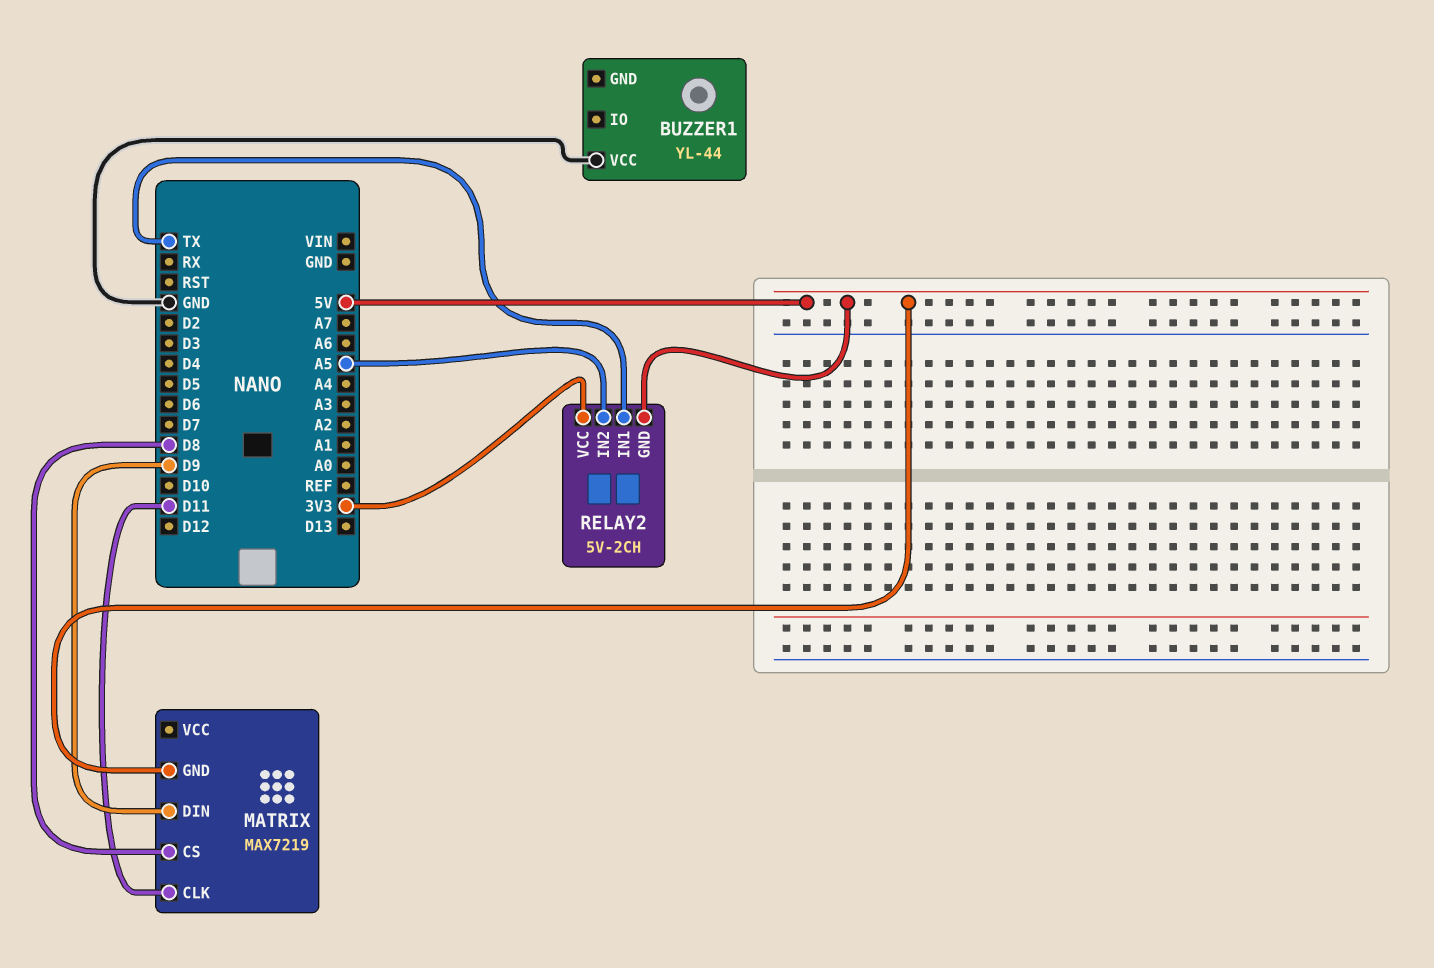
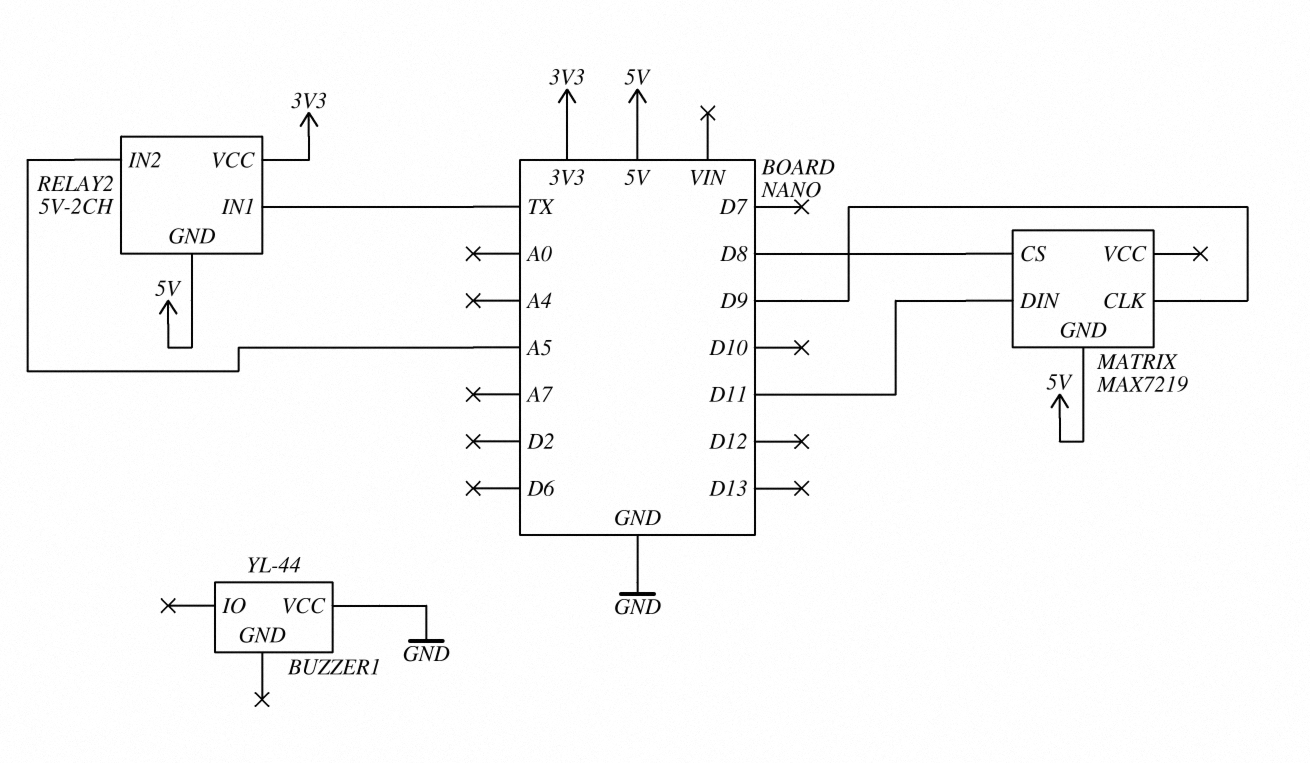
MATRIX pin CLK: D11 -> D9
MATRIX pin DIN: D9 -> D11

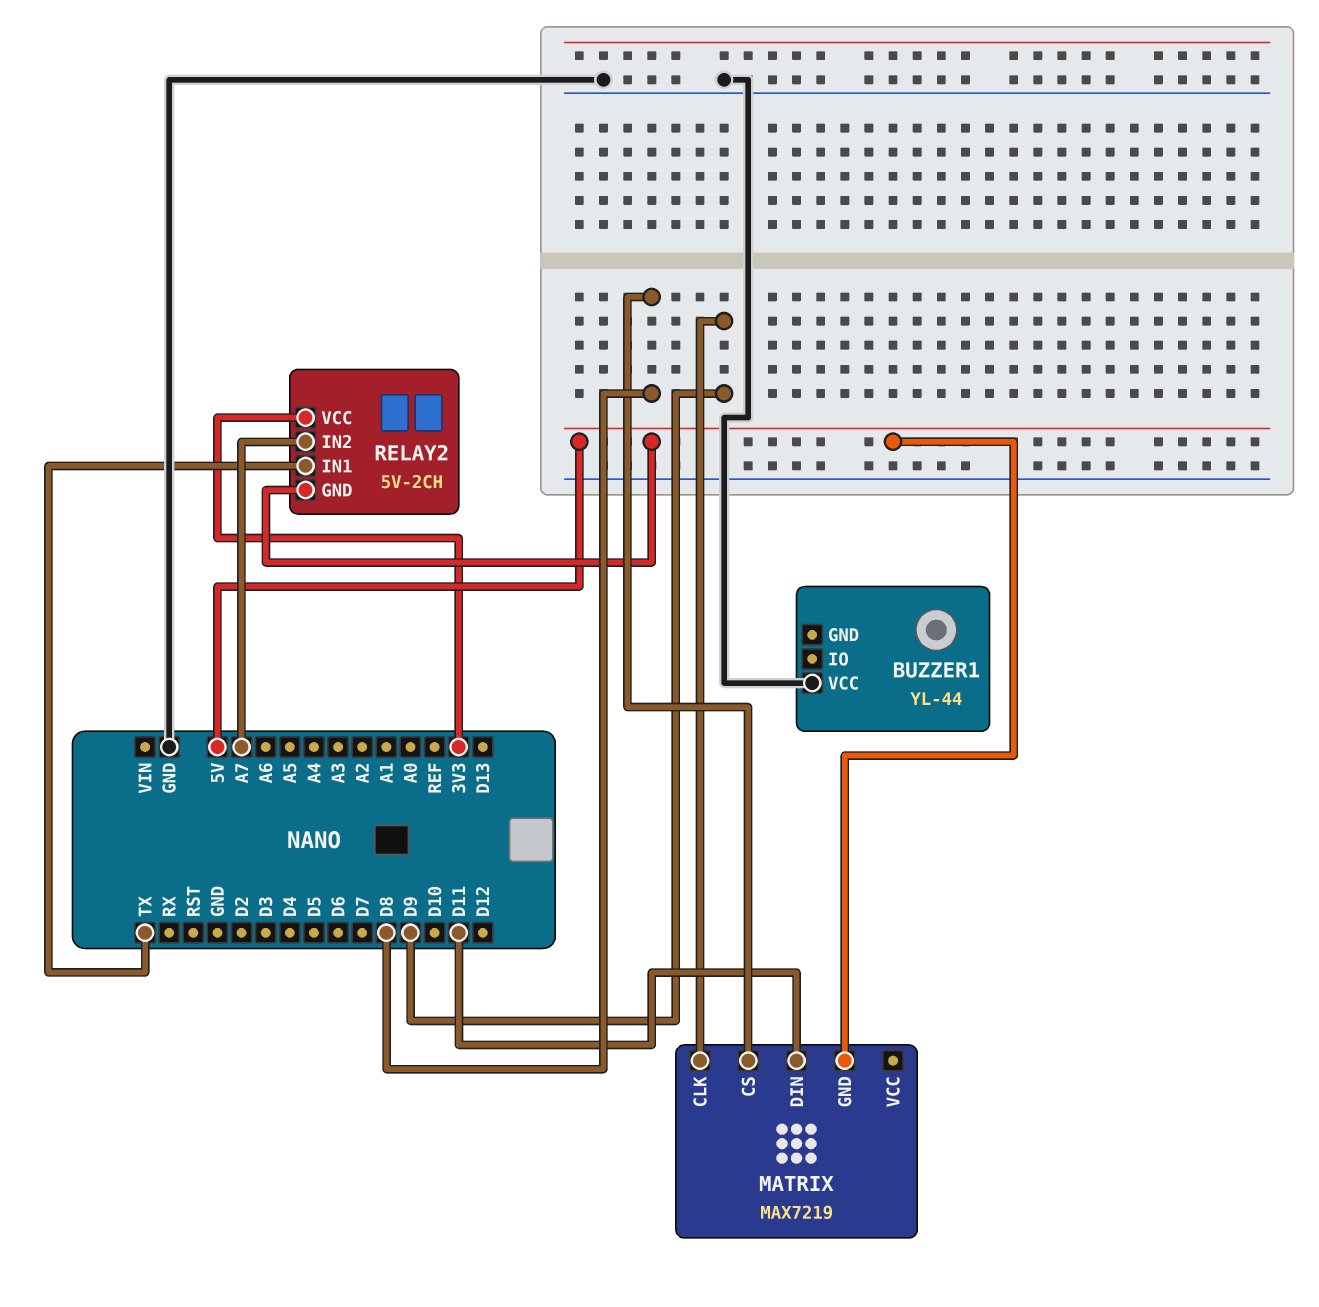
RELAY2 pin IN2: A5 -> A7

